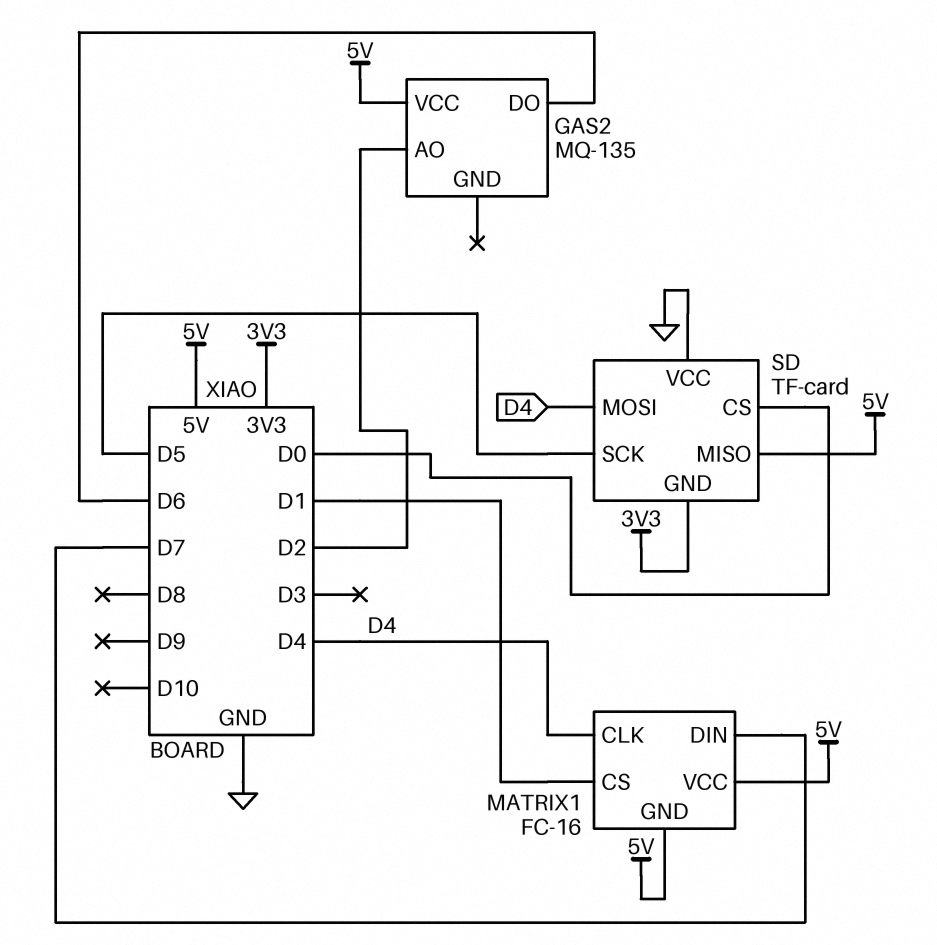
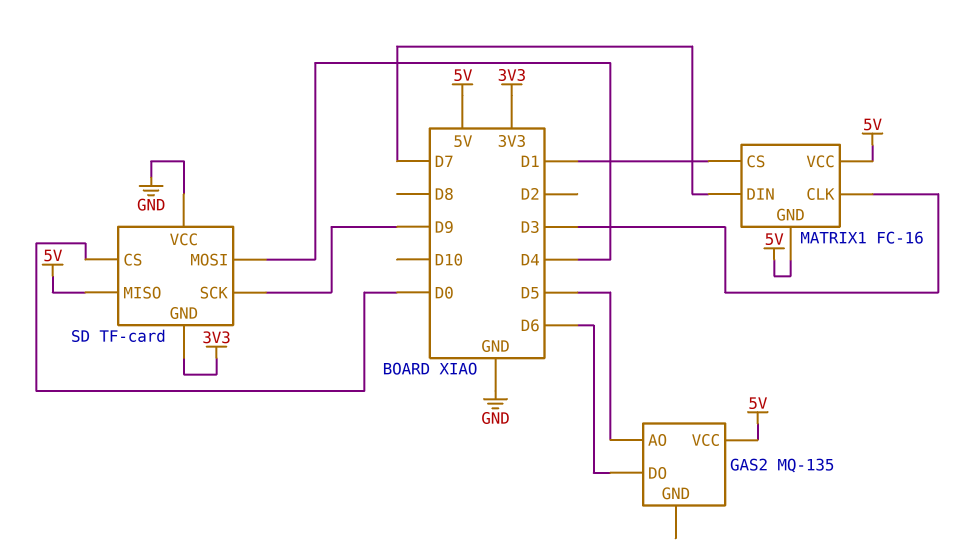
GAS2 pin AO: D2 -> D5
MATRIX1 pin CLK: D4 -> D3
SD pin SCK: D5 -> D9

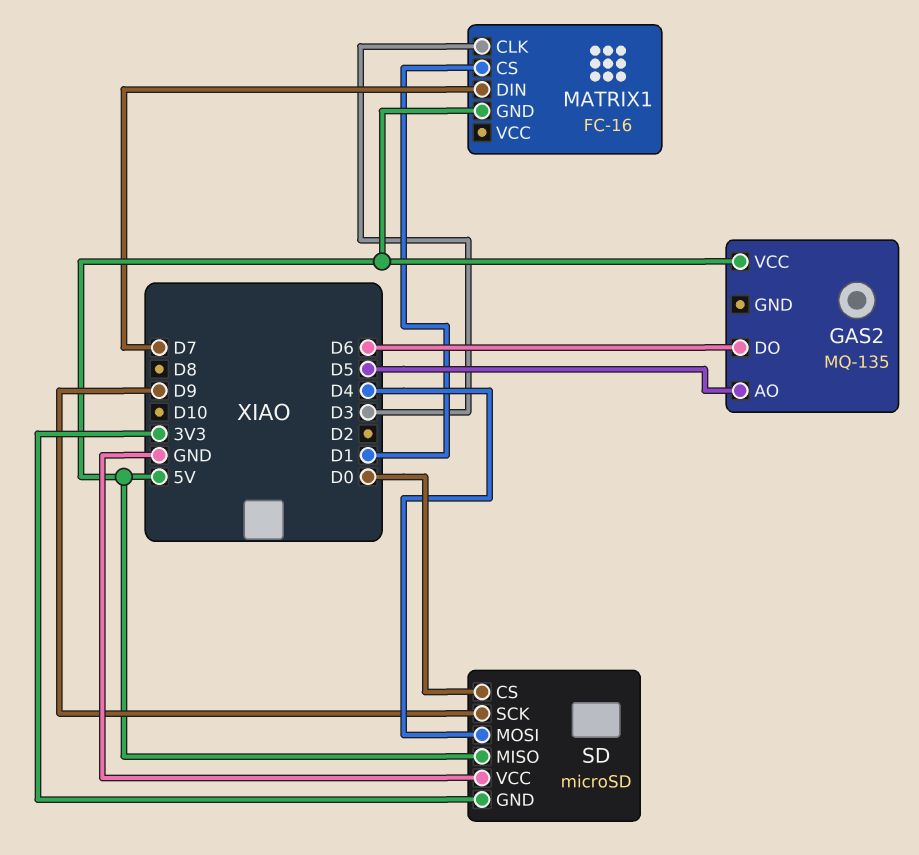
MATRIX1 pin VCC: 5V -> none
SD: TF-card -> microSD

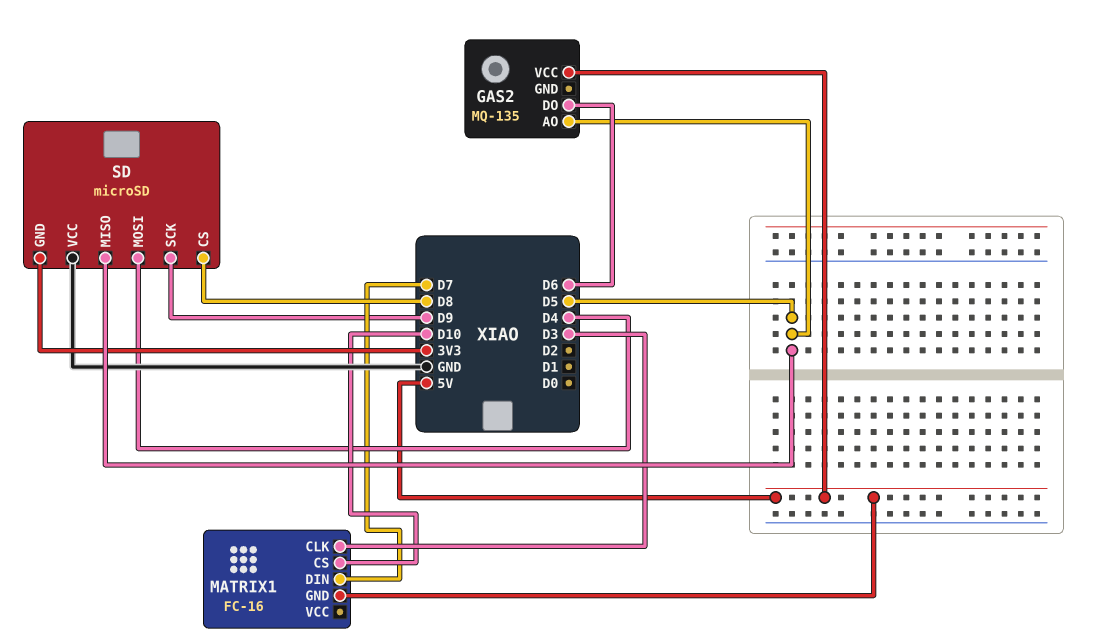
MATRIX1 pin CS: D1 -> D10
SD pin CS: D0 -> D8
SD pin MISO: 5V -> D5

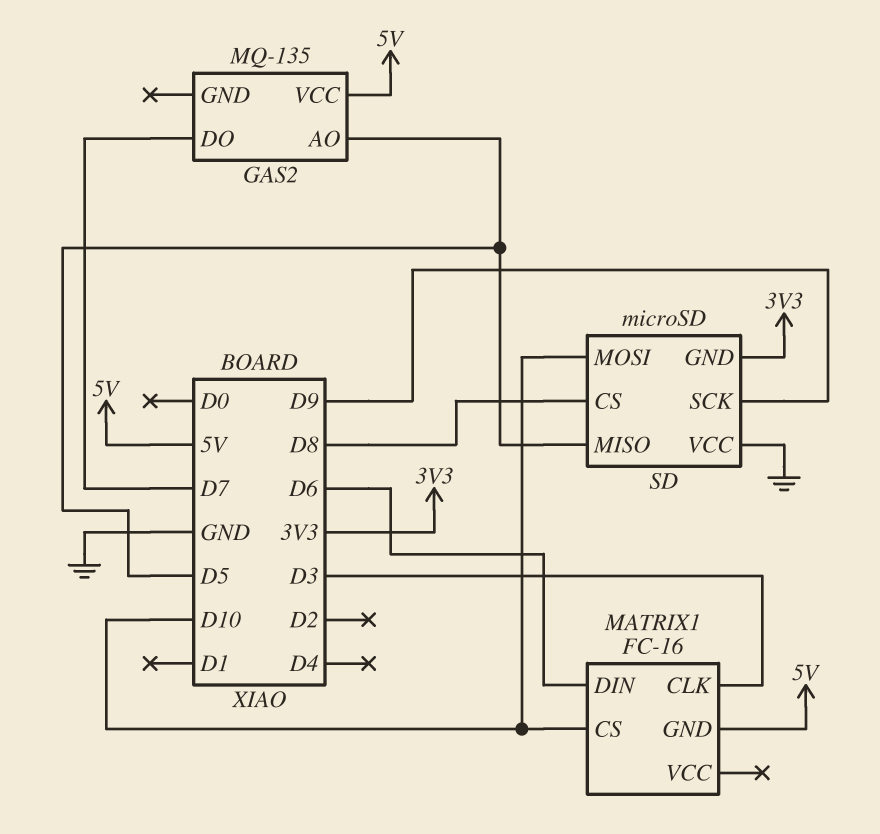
GAS2 pin DO: D6 -> D7
MATRIX1 pin DIN: D7 -> D6
SD pin MOSI: D4 -> D10

